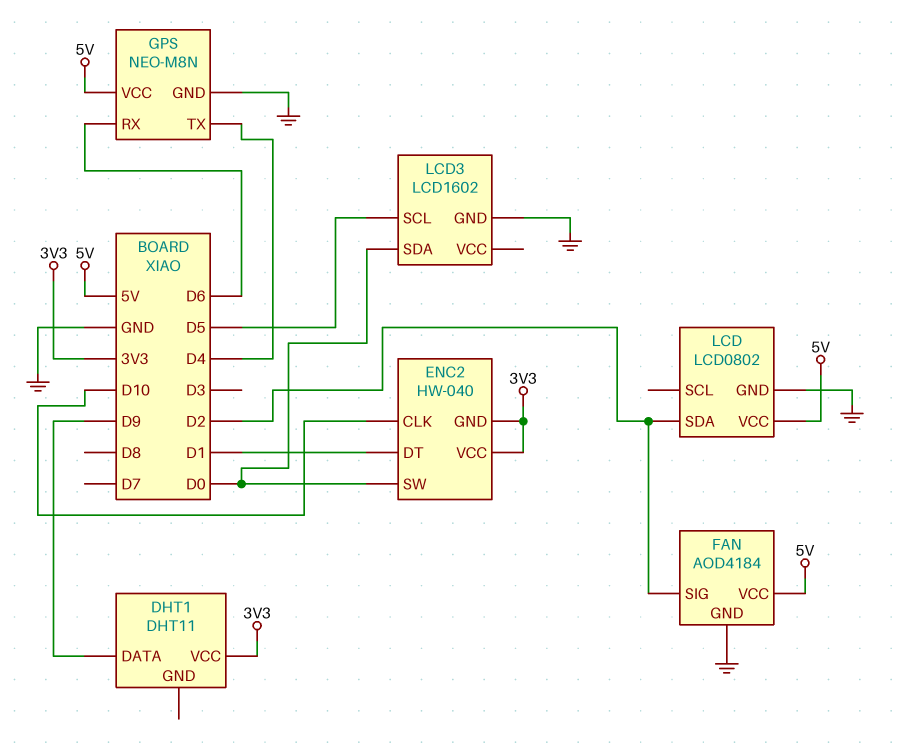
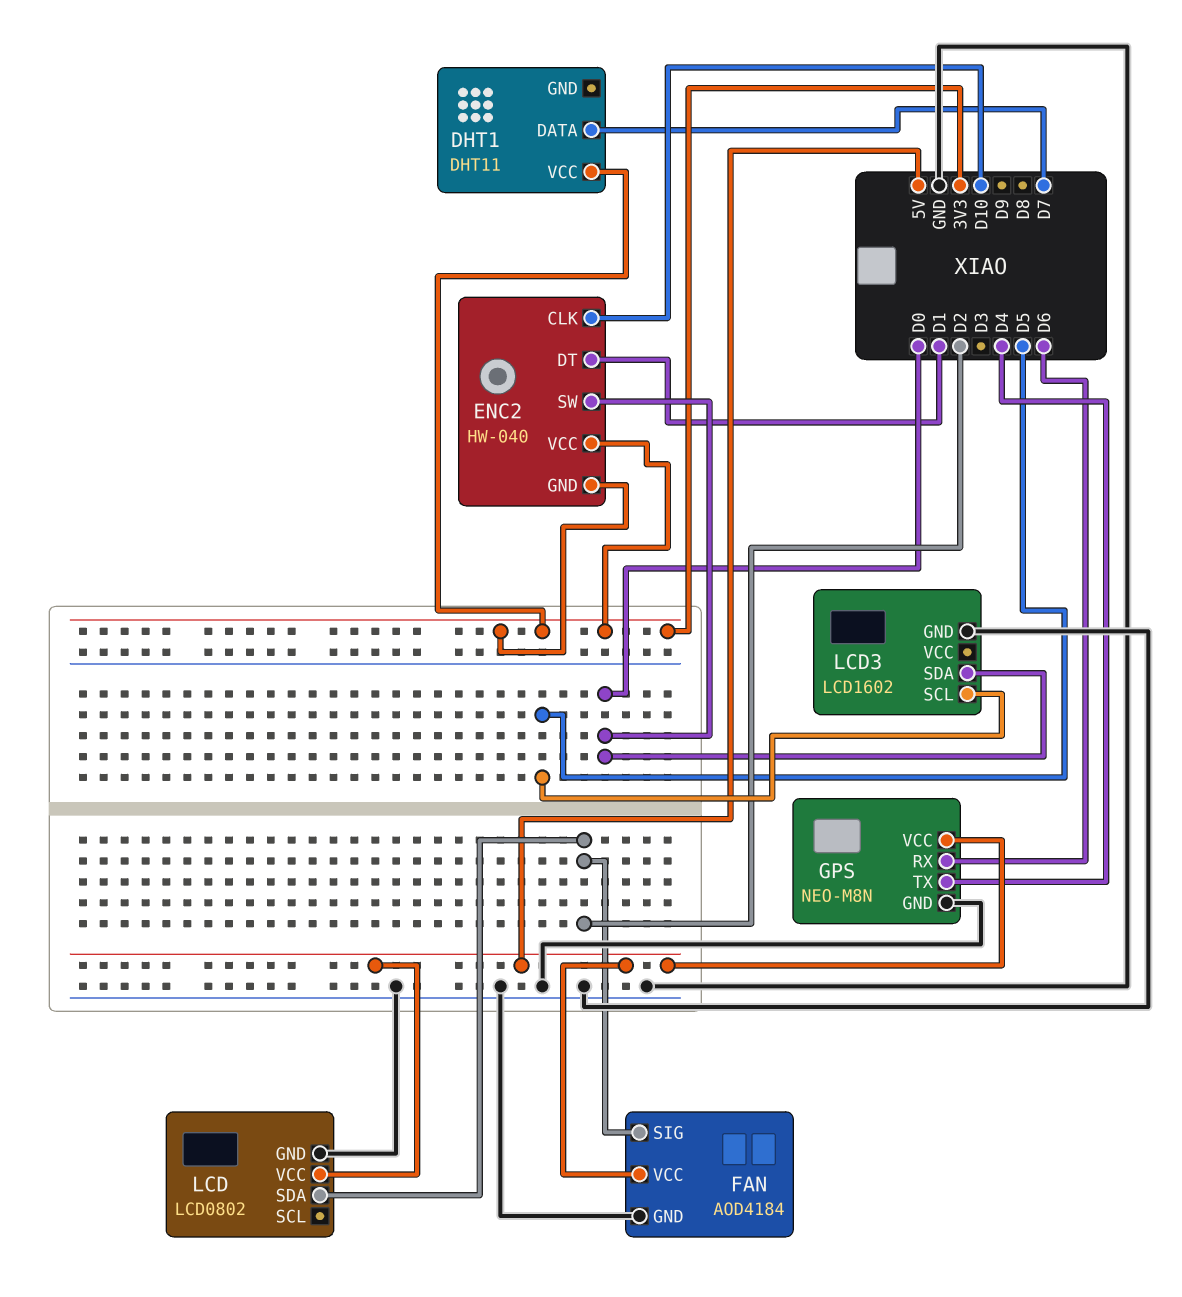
DHT1 pin DATA: D9 -> D7

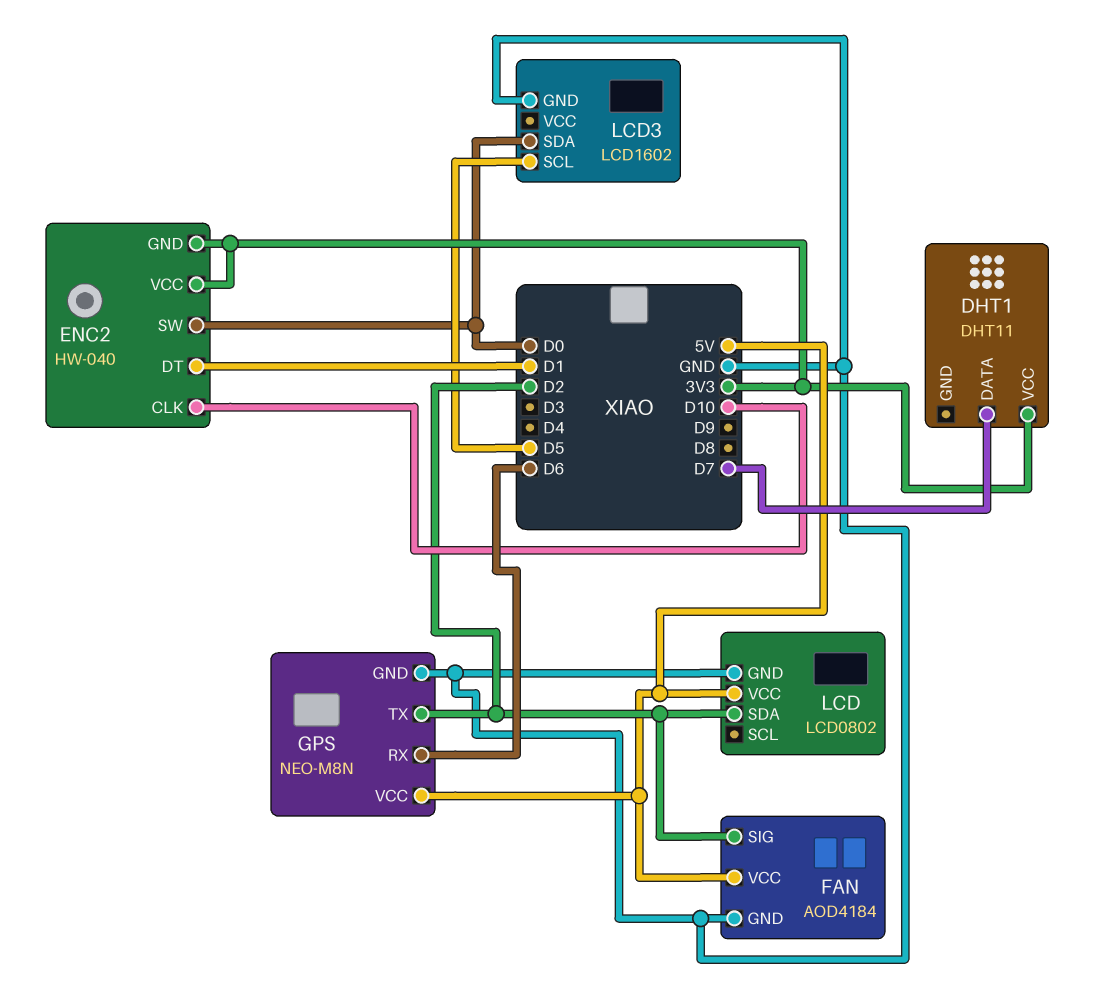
GPS pin TX: D4 -> D2

